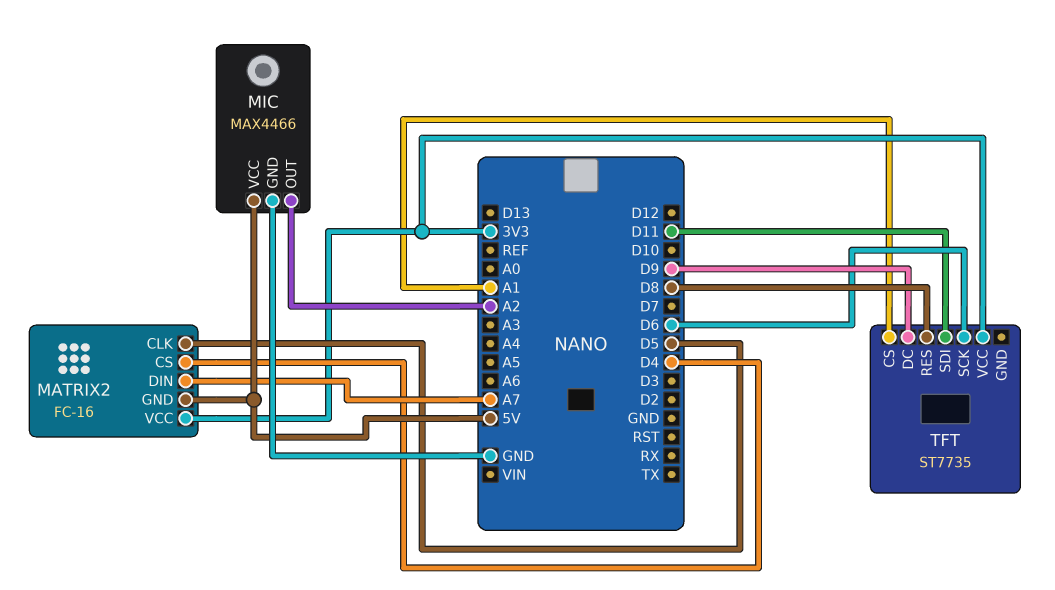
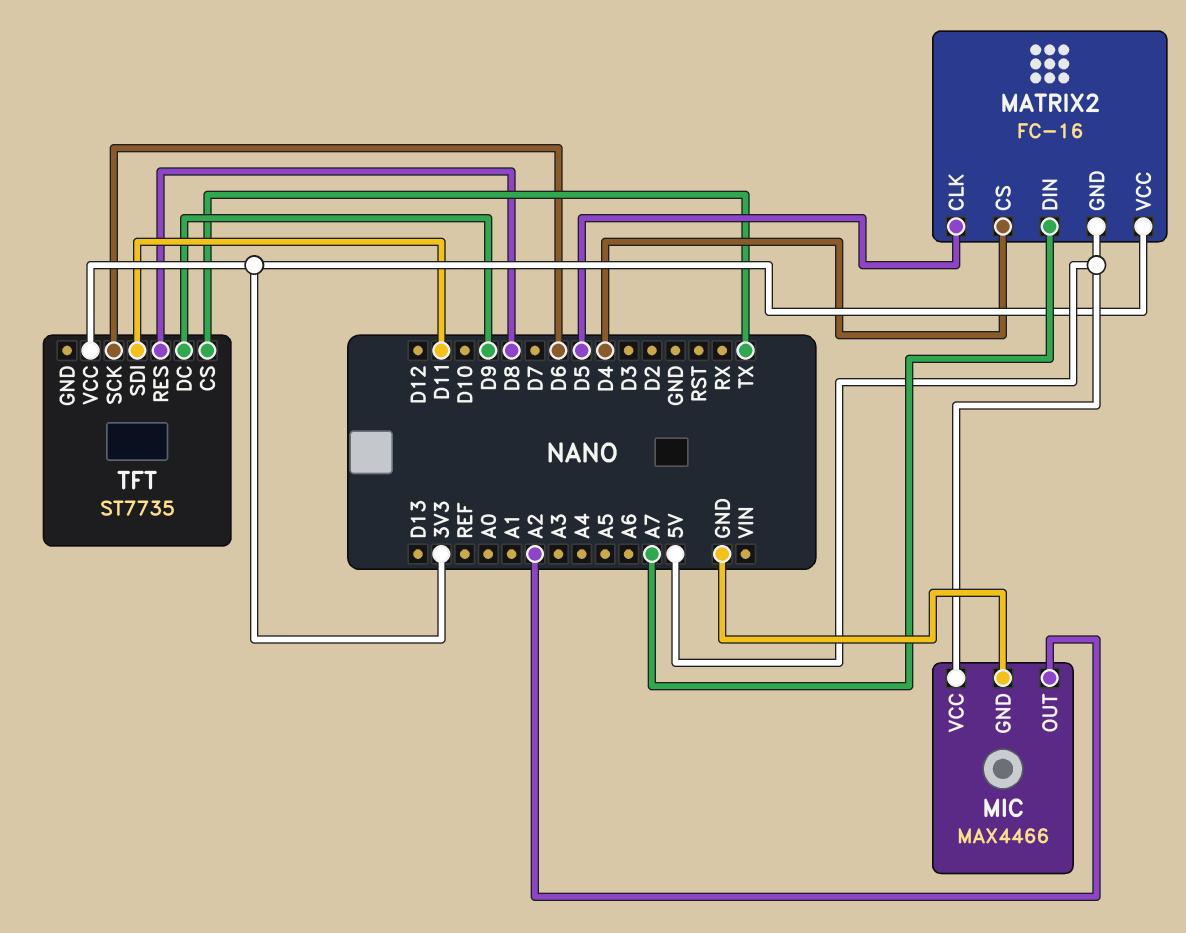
TFT pin CS: A1 -> TX

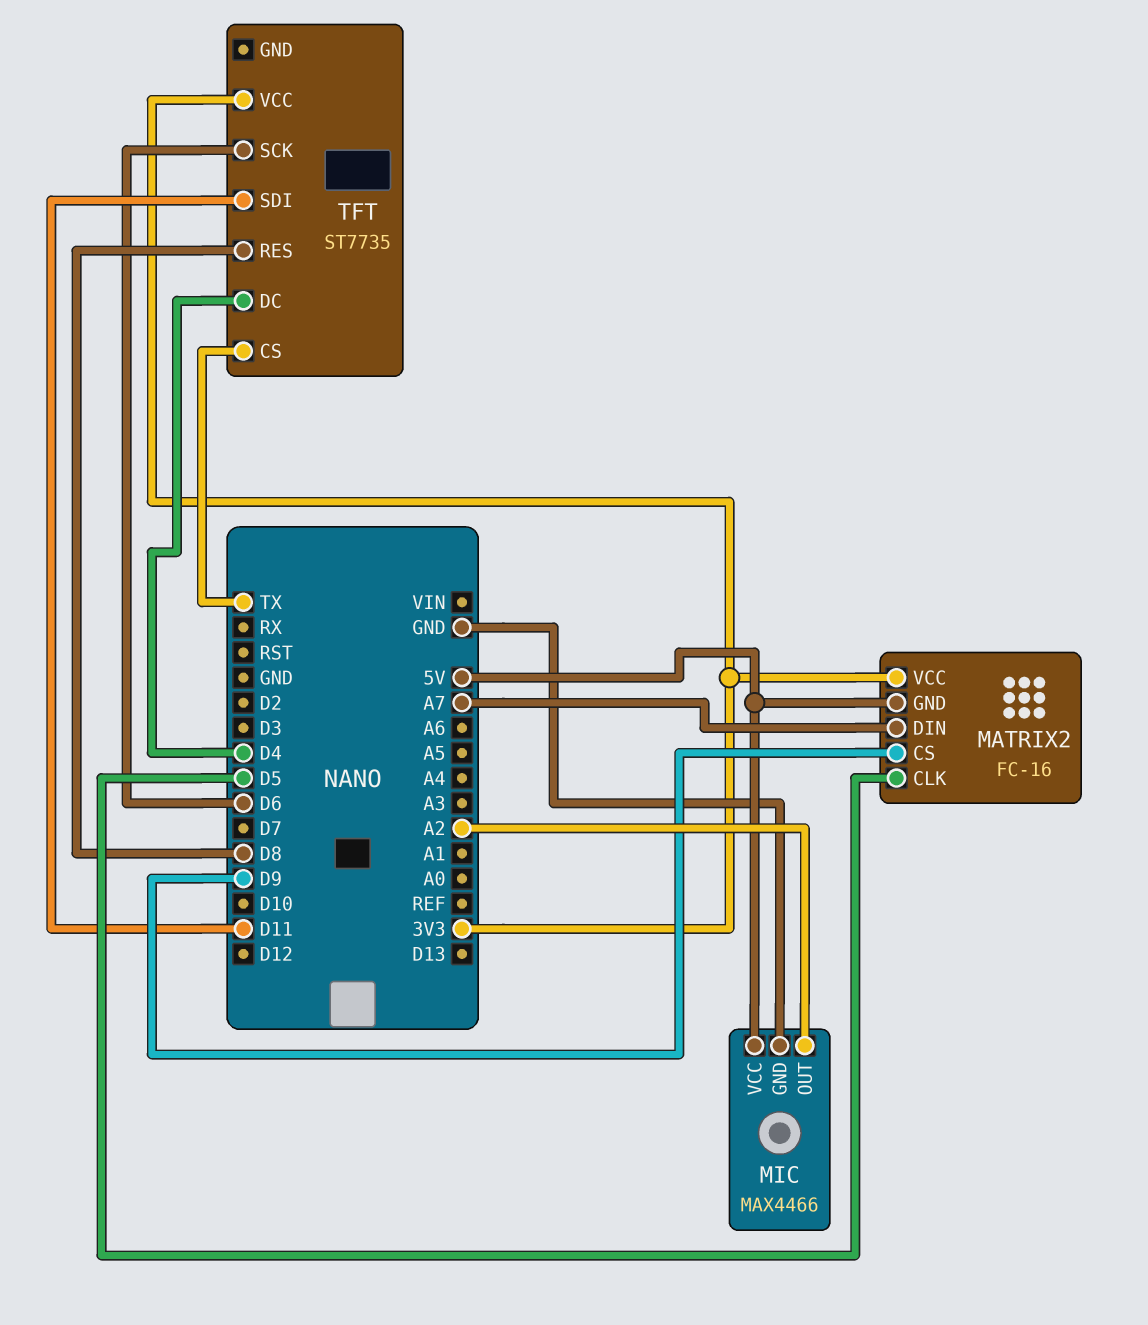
MATRIX2 pin CS: D4 -> D9
TFT pin DC: D9 -> D4

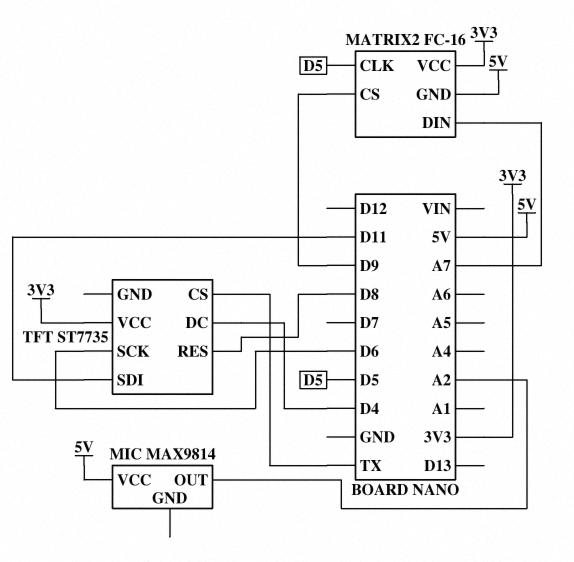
MIC: MAX4466 -> MAX9814
MIC pin GND: GND -> none

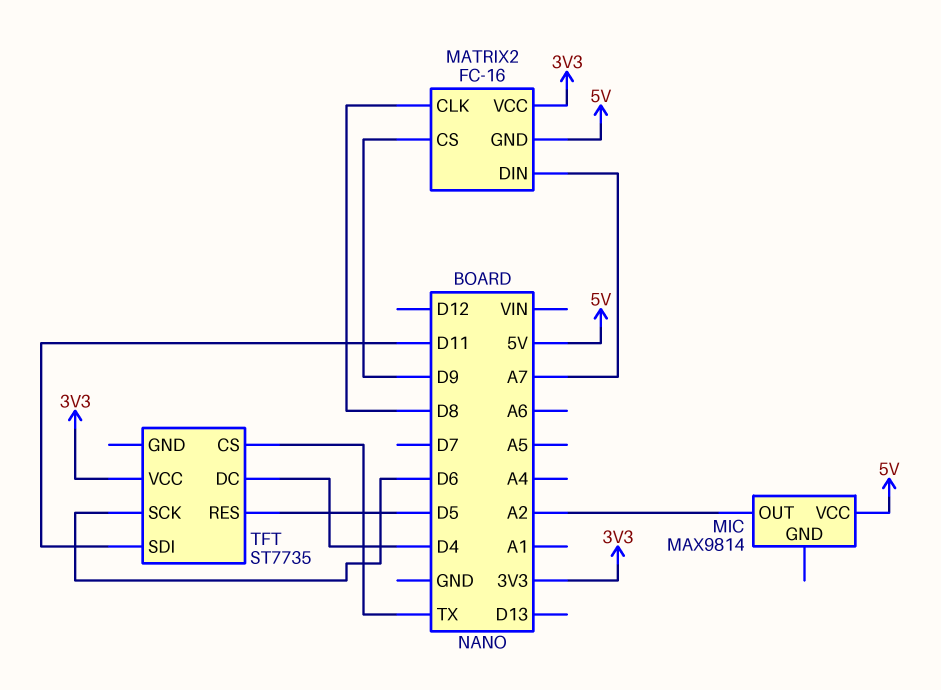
MATRIX2 pin CLK: D5 -> D8
TFT pin RES: D8 -> D5

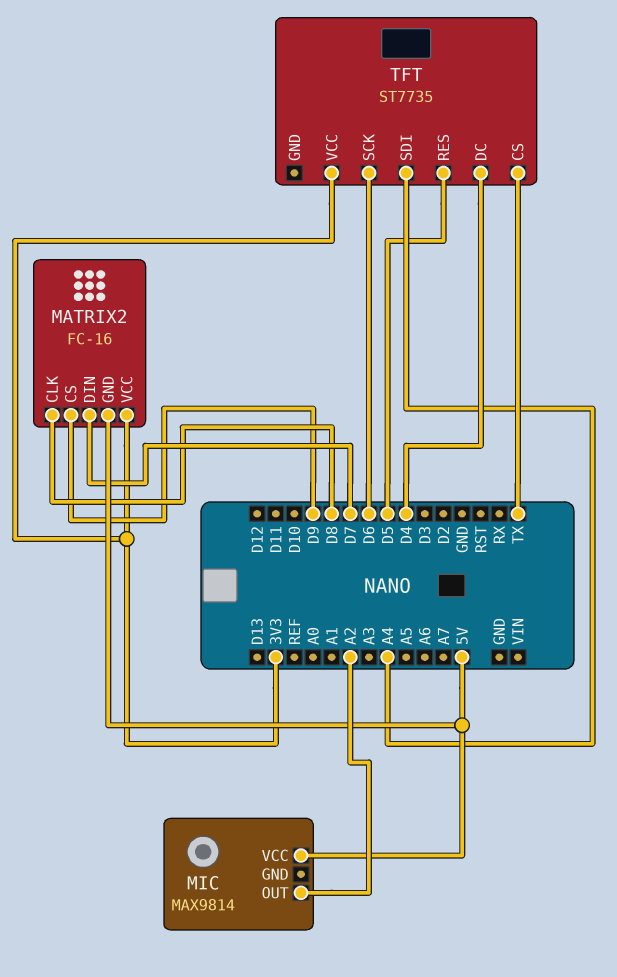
MATRIX2 pin DIN: A7 -> D7
TFT pin SDI: D11 -> A4

